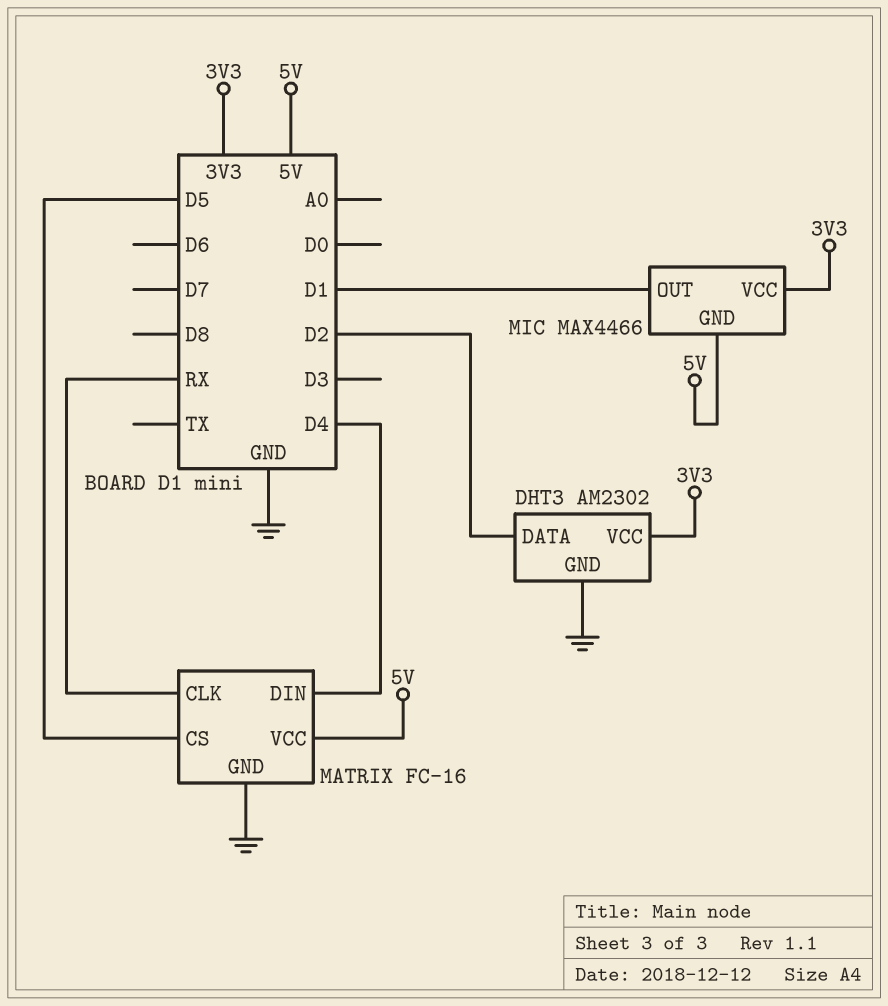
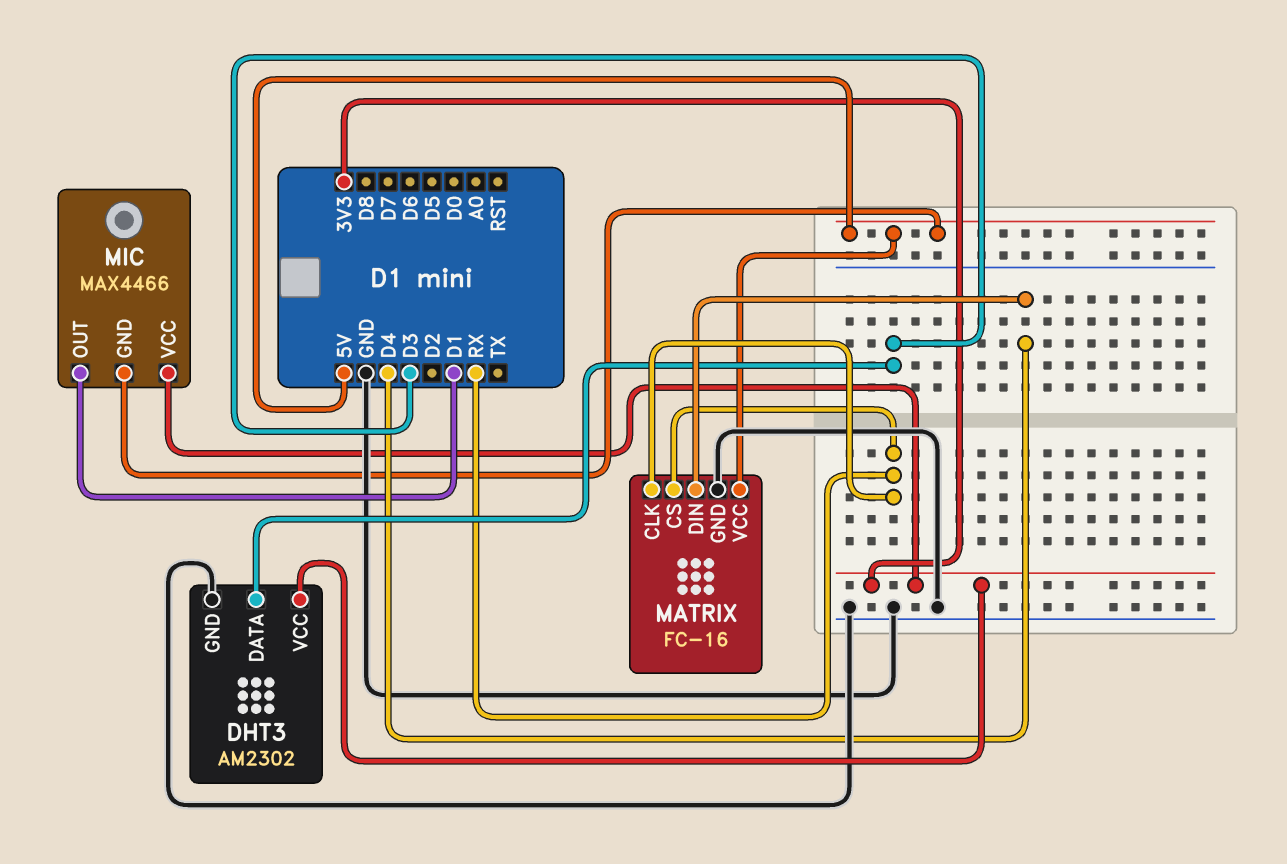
DHT3 pin DATA: D2 -> D3
MATRIX pin CS: D5 -> RX

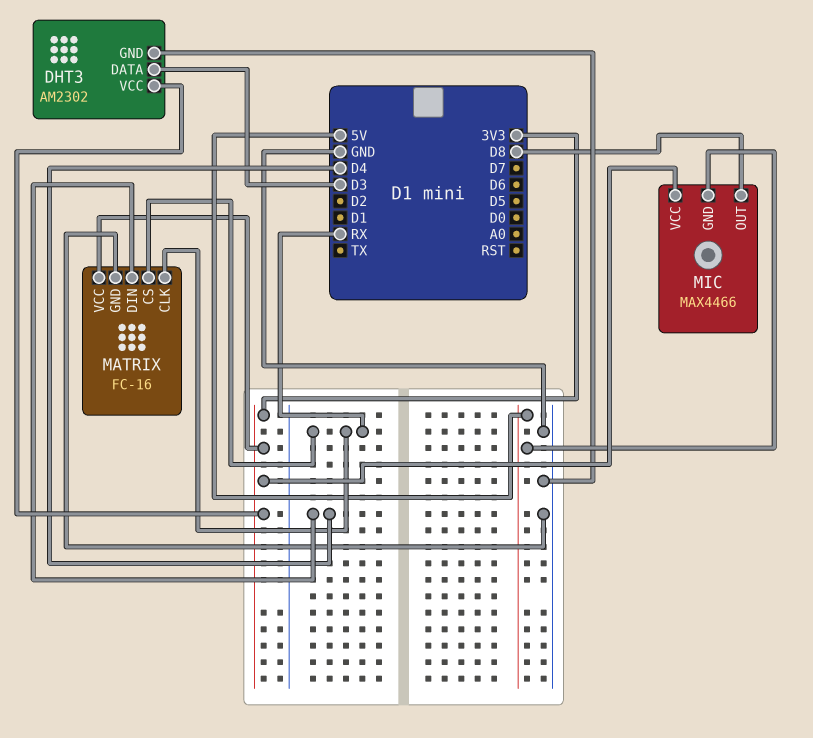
MATRIX pin VCC: 5V -> 3V3
MIC pin OUT: D1 -> D8

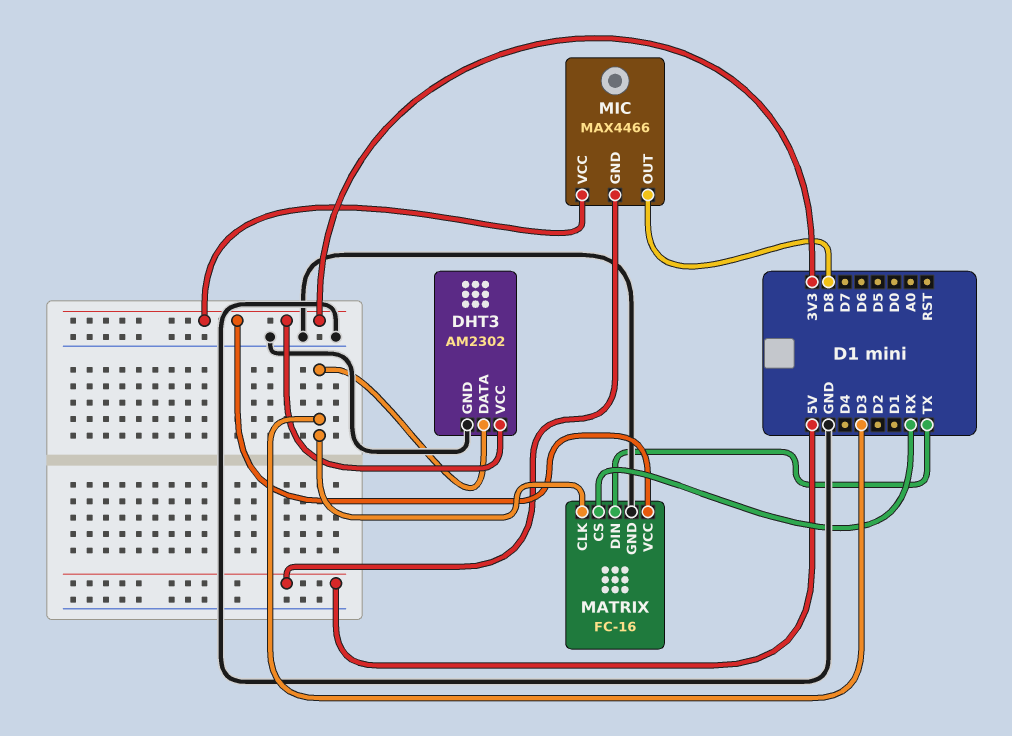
MATRIX pin CLK: RX -> D3
MATRIX pin DIN: D4 -> TX

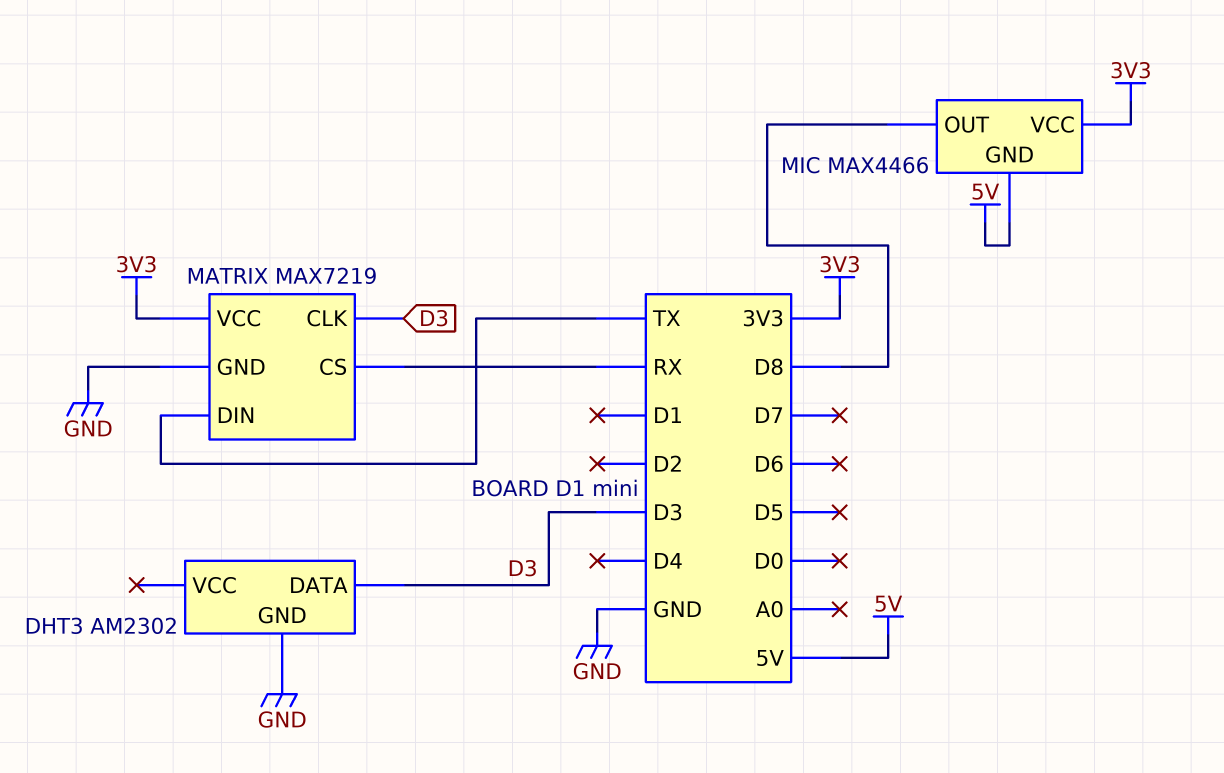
DHT3 pin VCC: 3V3 -> none
MATRIX: FC-16 -> MAX7219

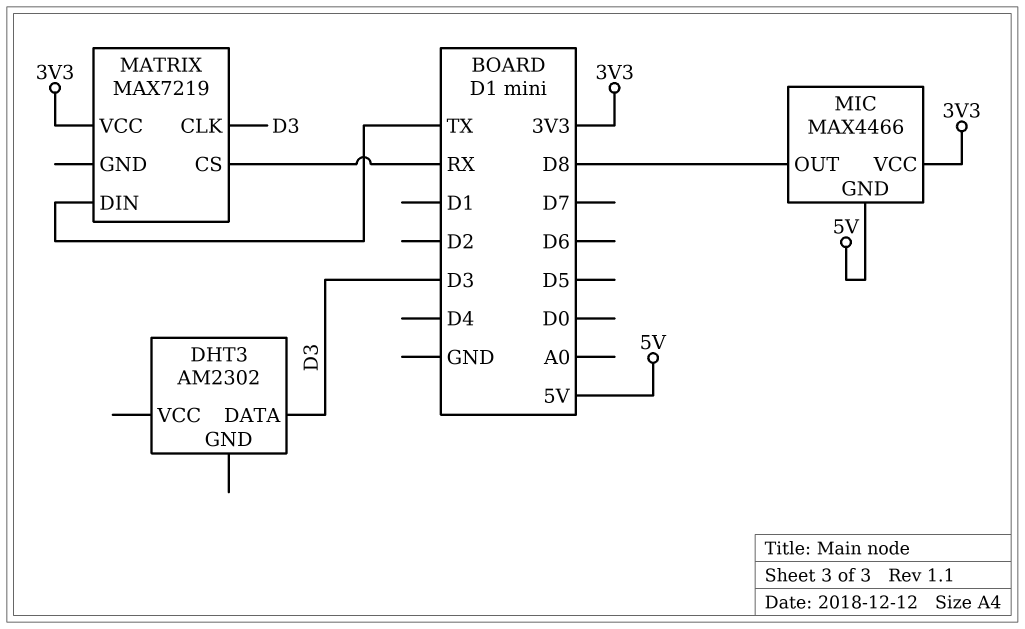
DHT3 pin GND: GND -> none
MATRIX pin GND: GND -> none

